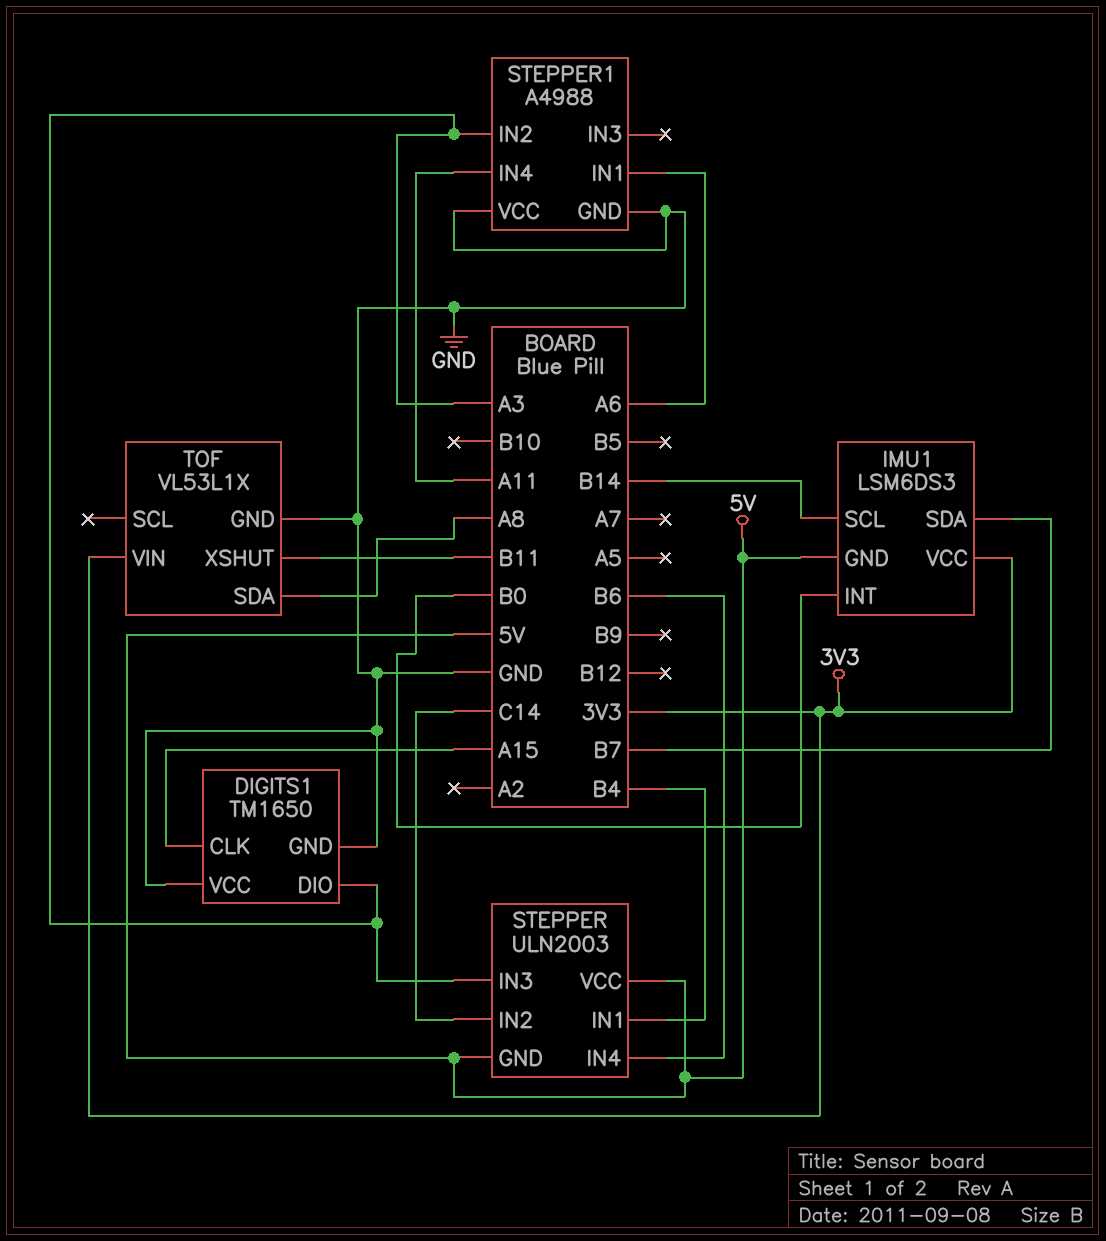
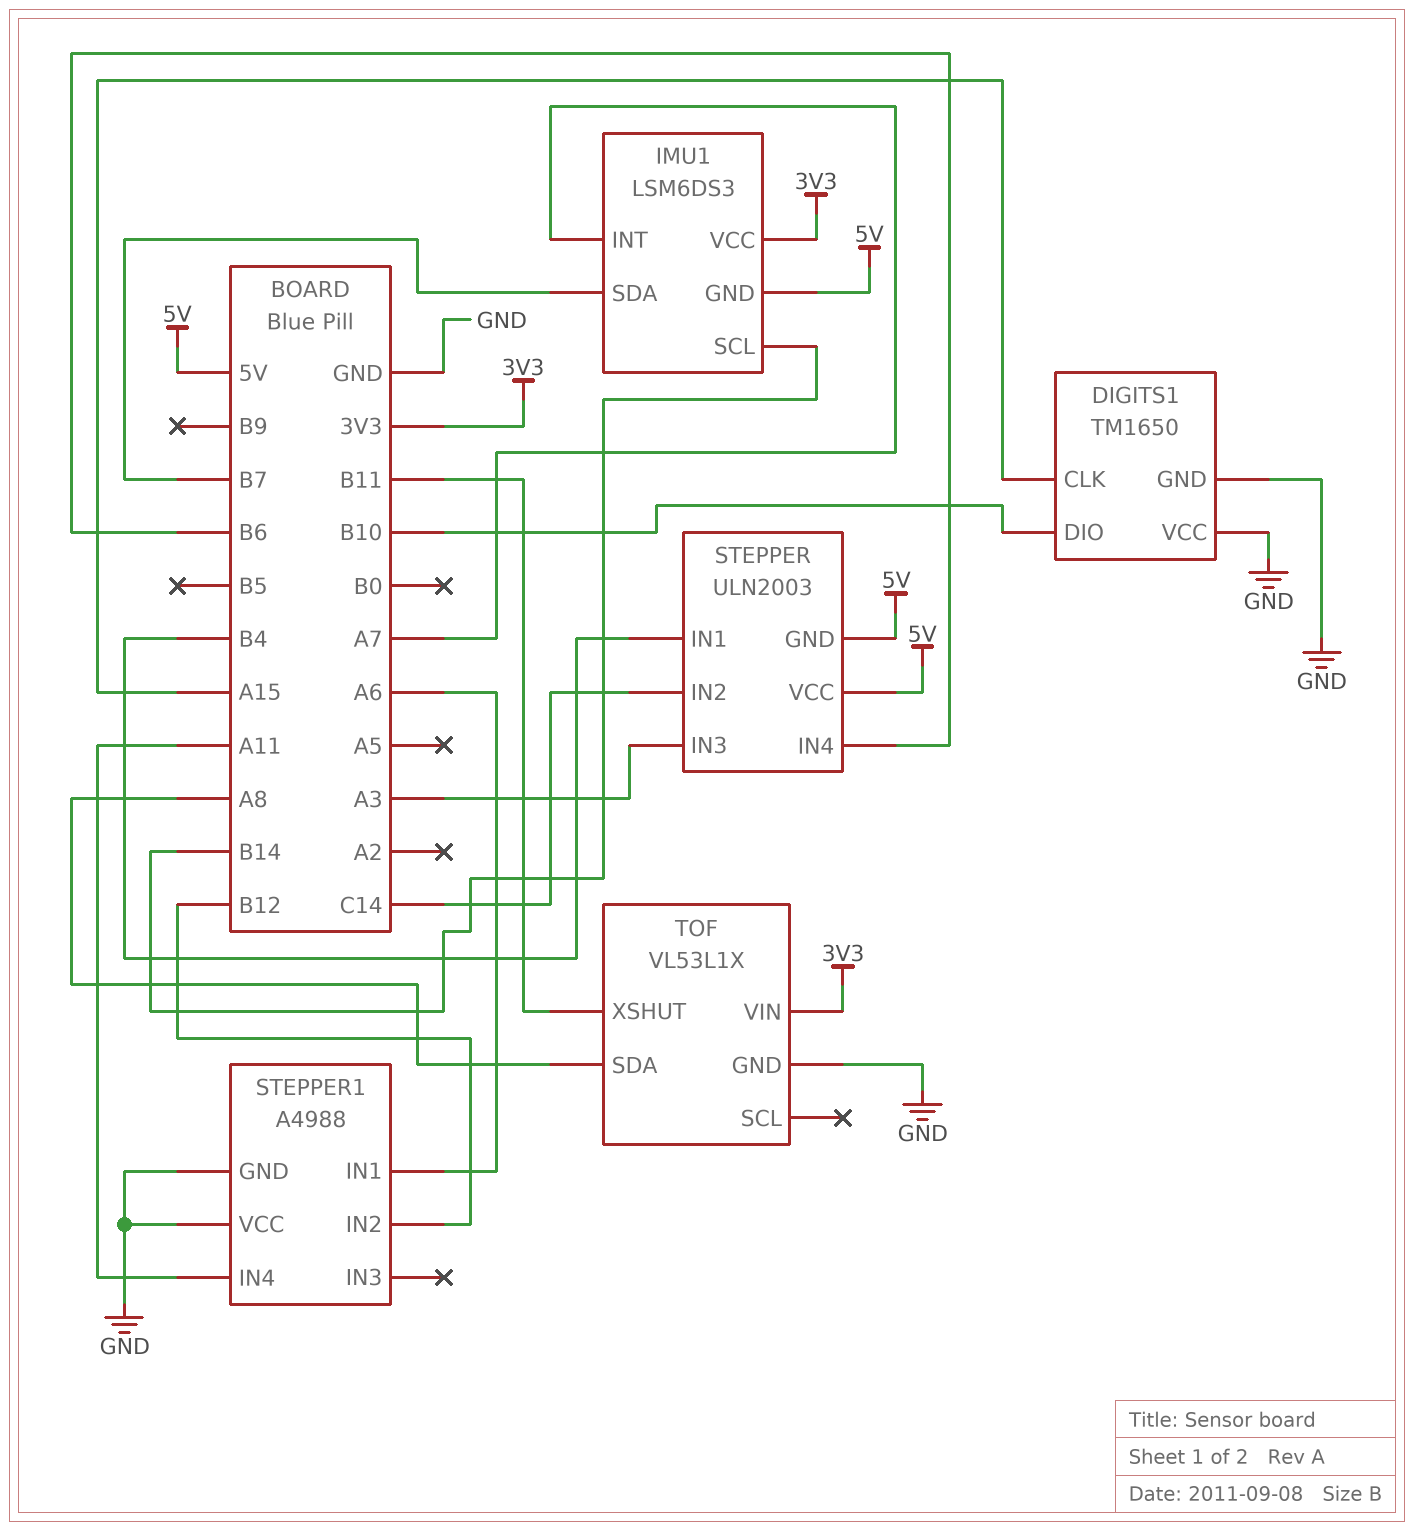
DIGITS1 pin DIO: A3 -> B10
IMU1 pin INT: B0 -> A7
STEPPER1 pin IN2: A3 -> B12

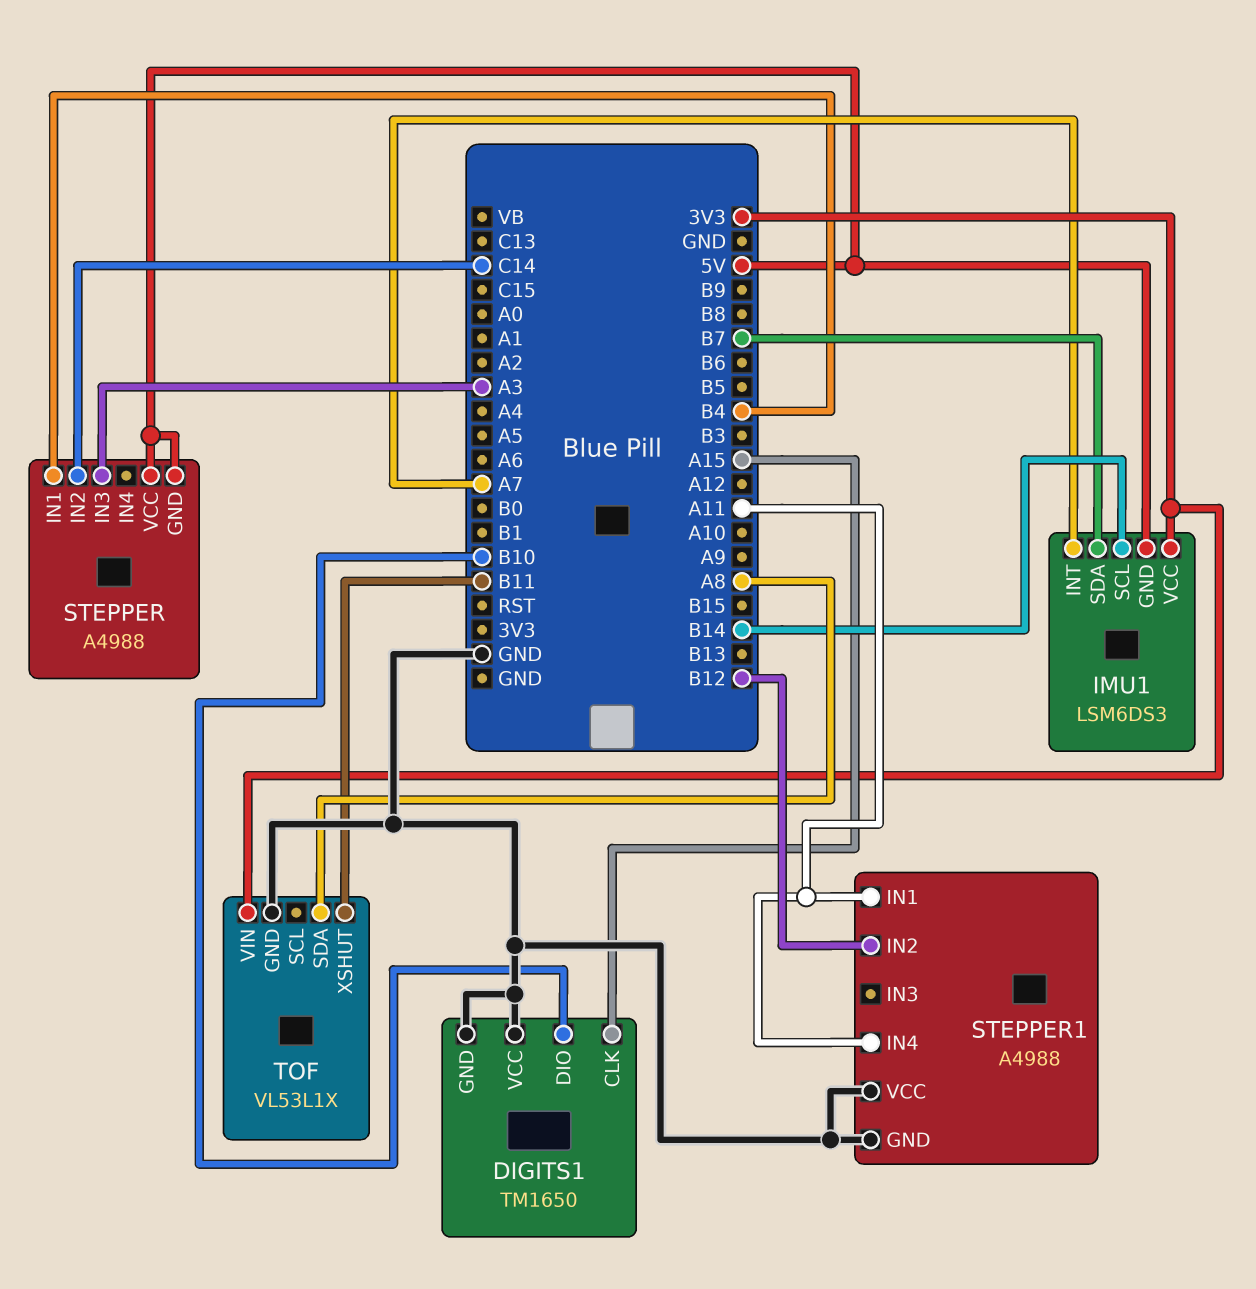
STEPPER: ULN2003 -> A4988
STEPPER pin IN4: B6 -> none
STEPPER1 pin IN1: A6 -> A11

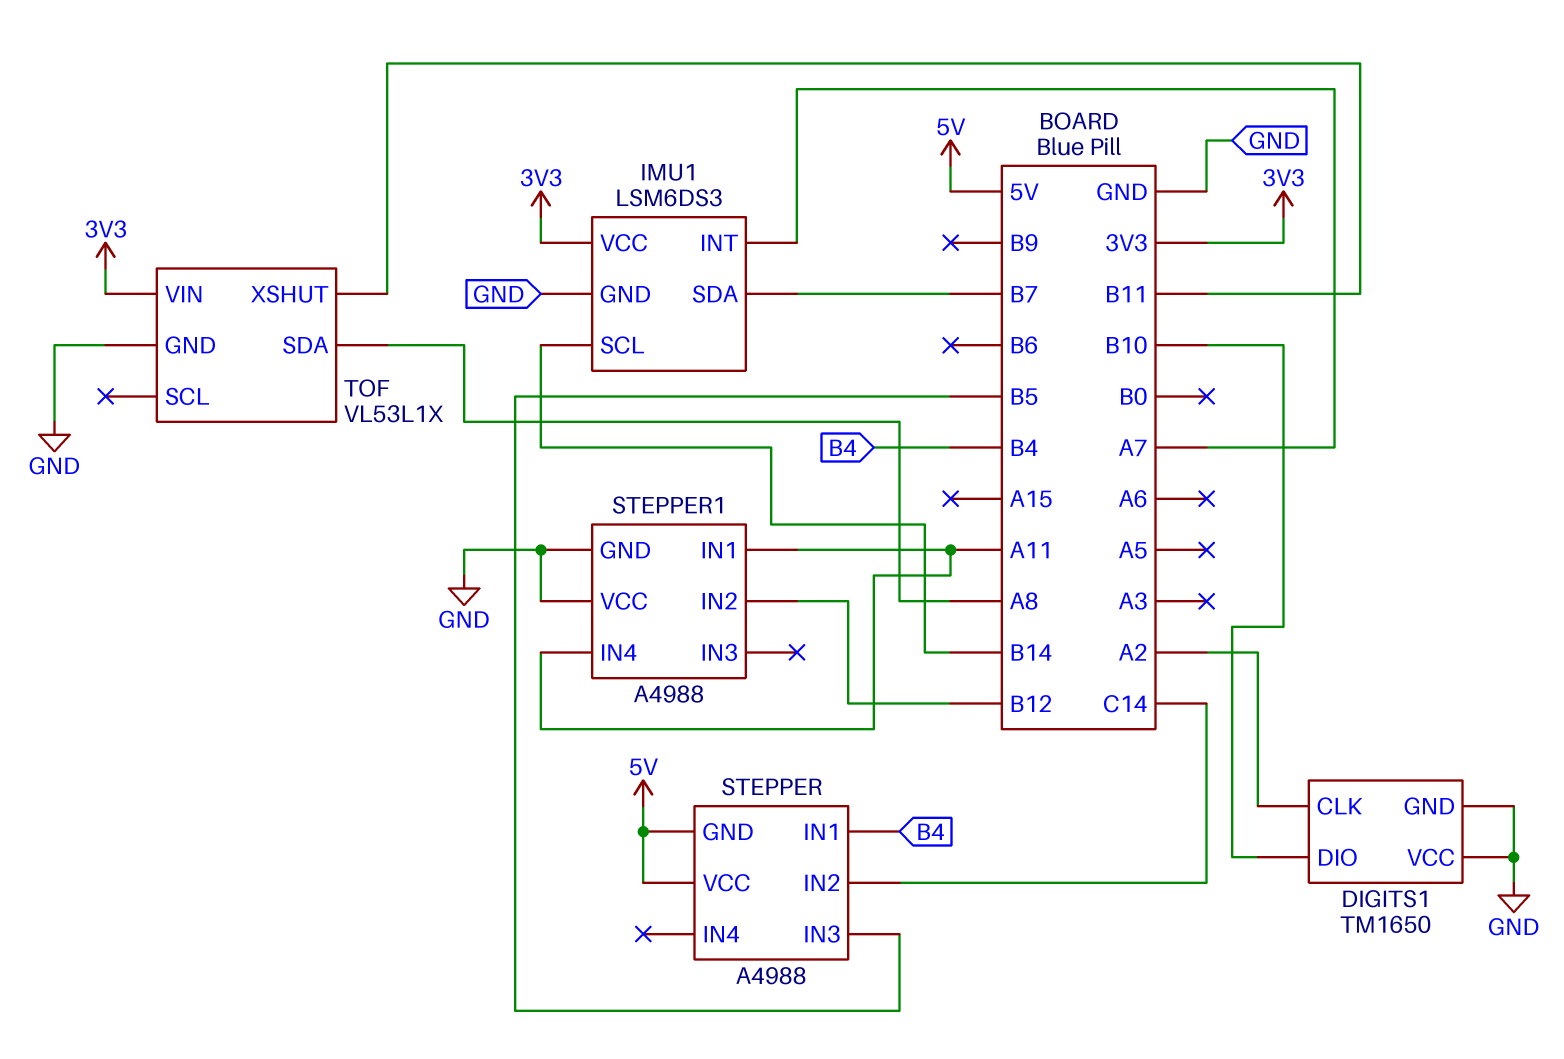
DIGITS1 pin CLK: A15 -> A2
IMU1 pin GND: 5V -> GND
STEPPER pin IN3: A3 -> B5

